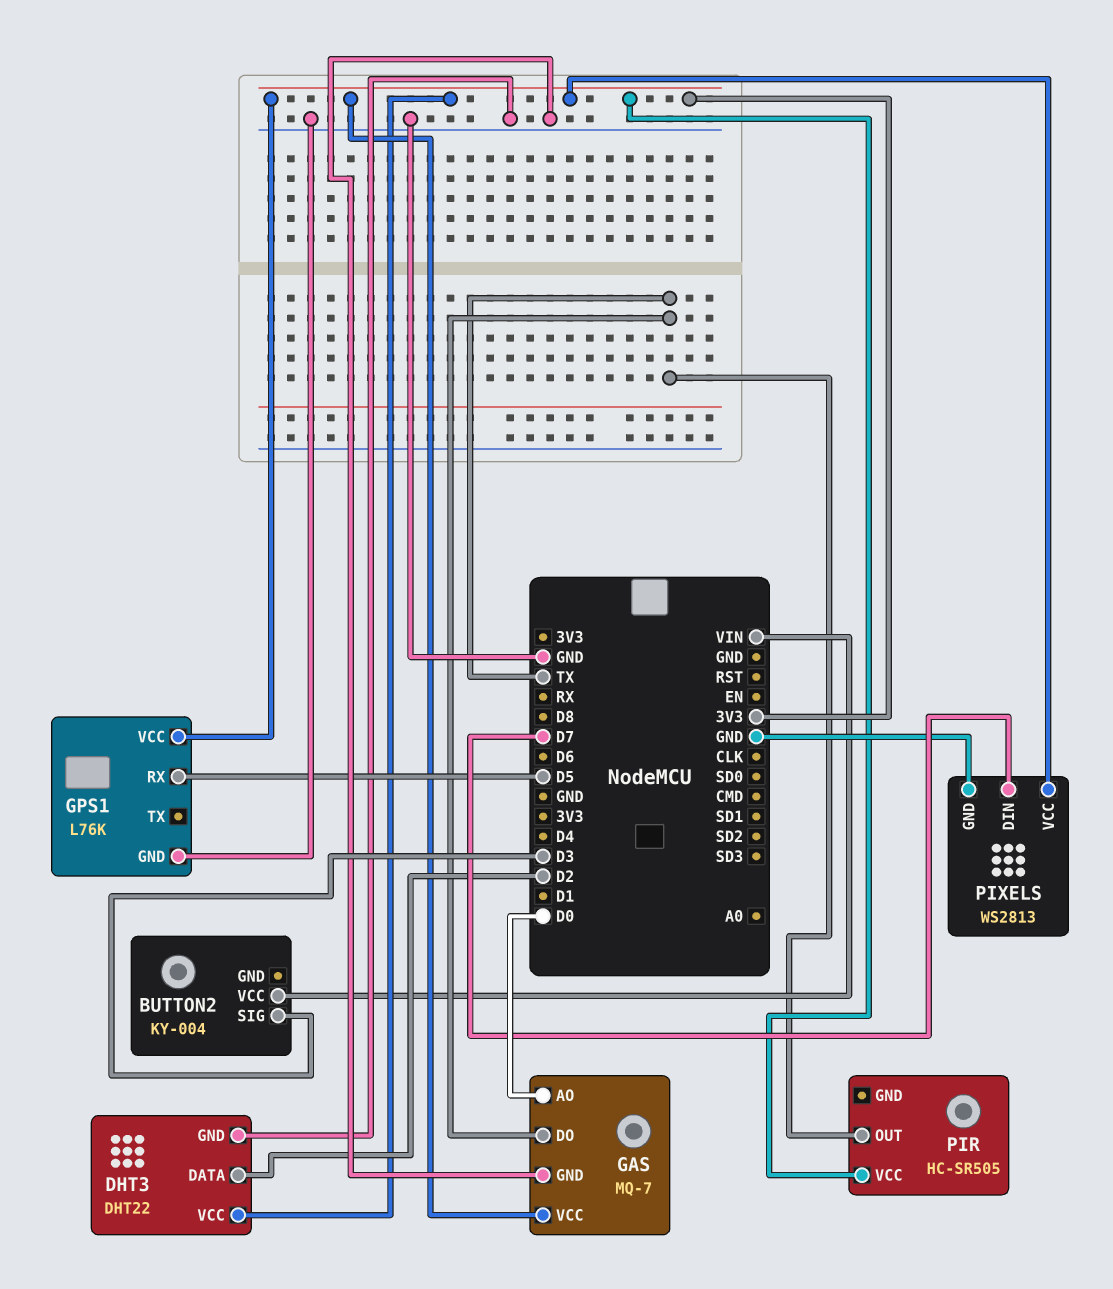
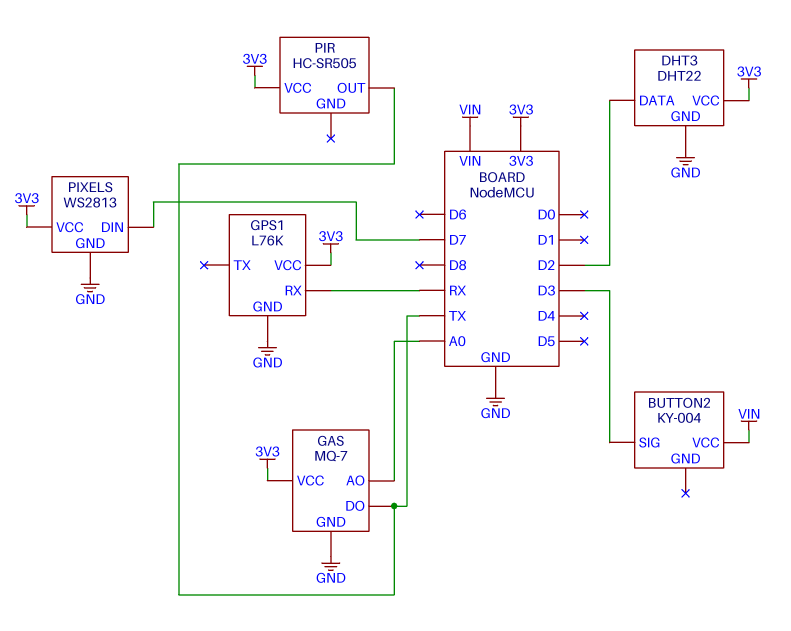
GAS pin AO: D0 -> A0
GPS1 pin RX: D5 -> RX

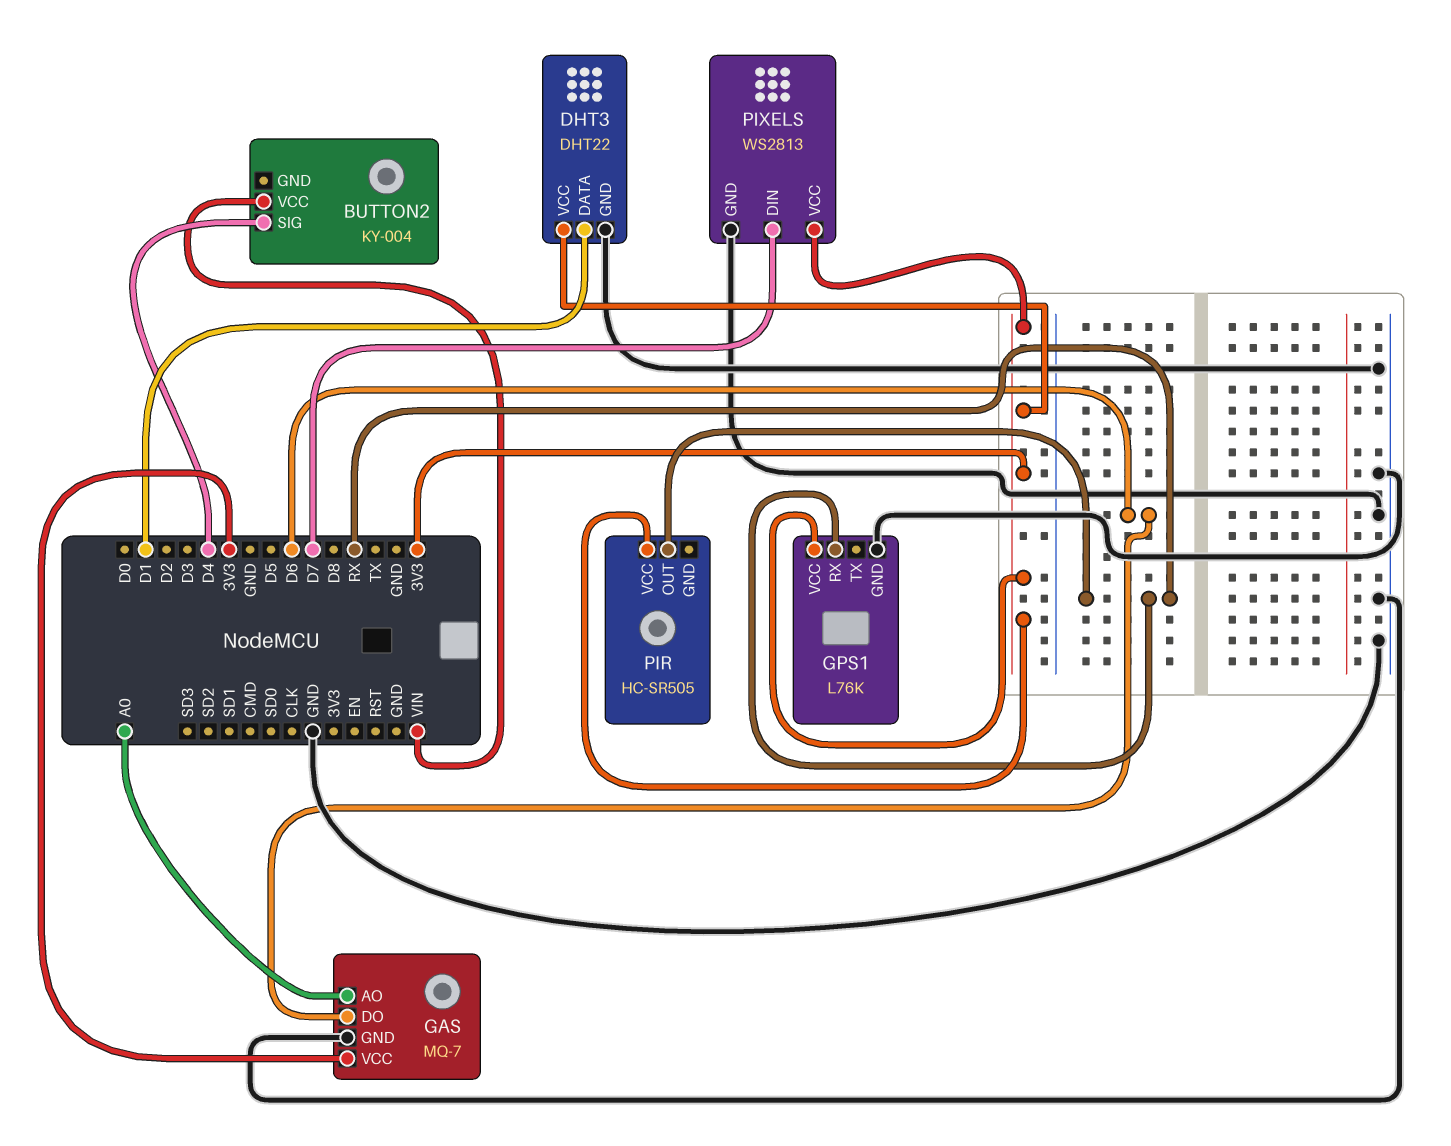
BUTTON2 pin SIG: D3 -> D4
DHT3 pin DATA: D2 -> D1
GAS pin DO: TX -> D6
PIR pin OUT: TX -> RX

